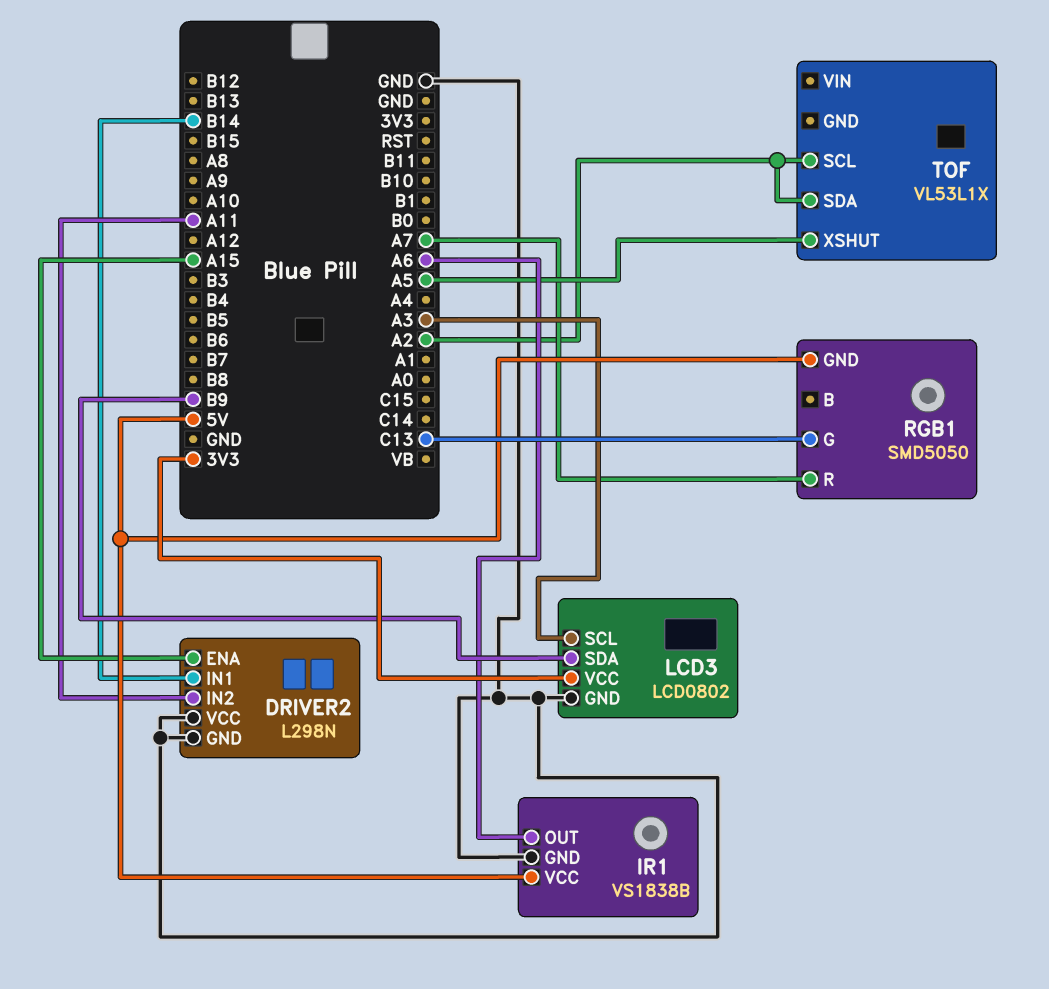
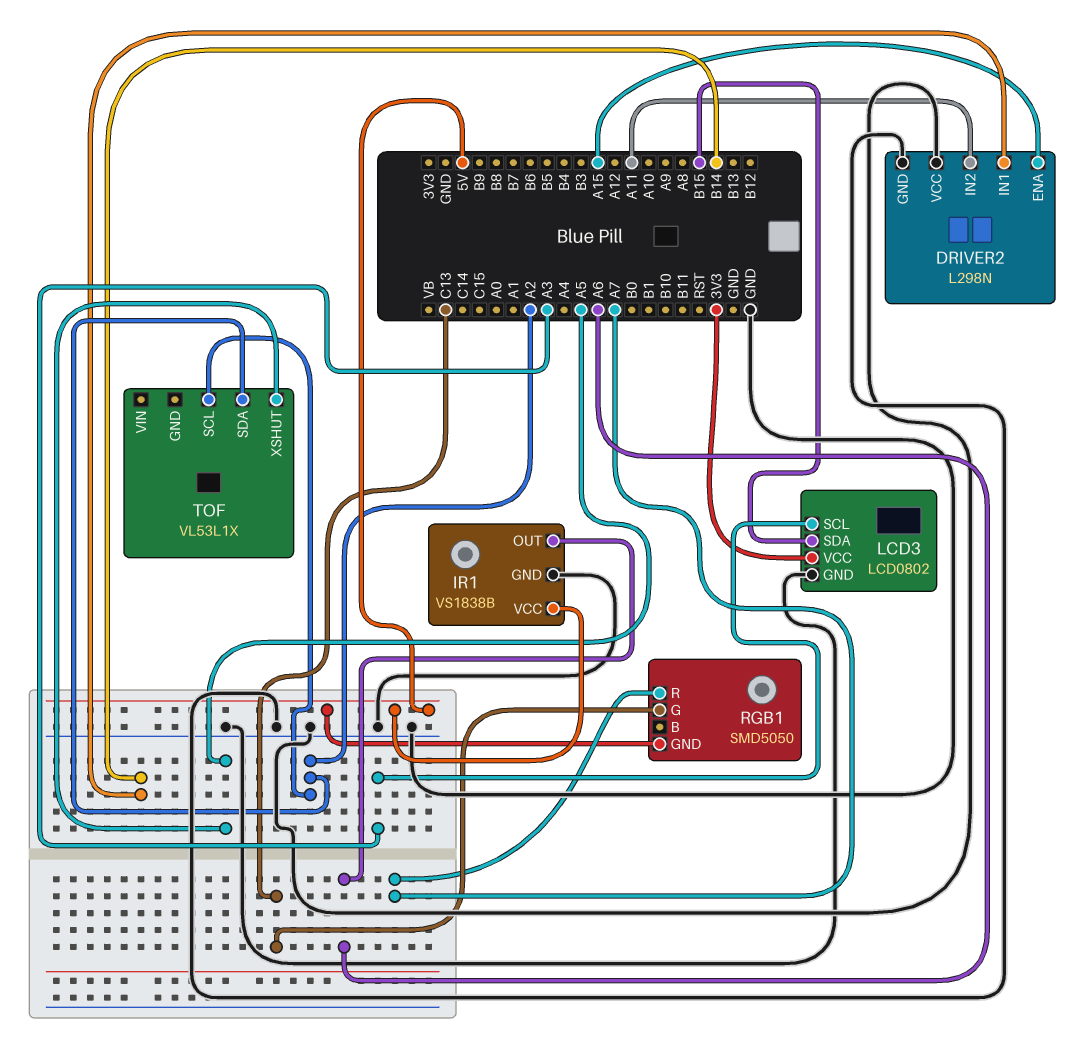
LCD3 pin SDA: B9 -> B15

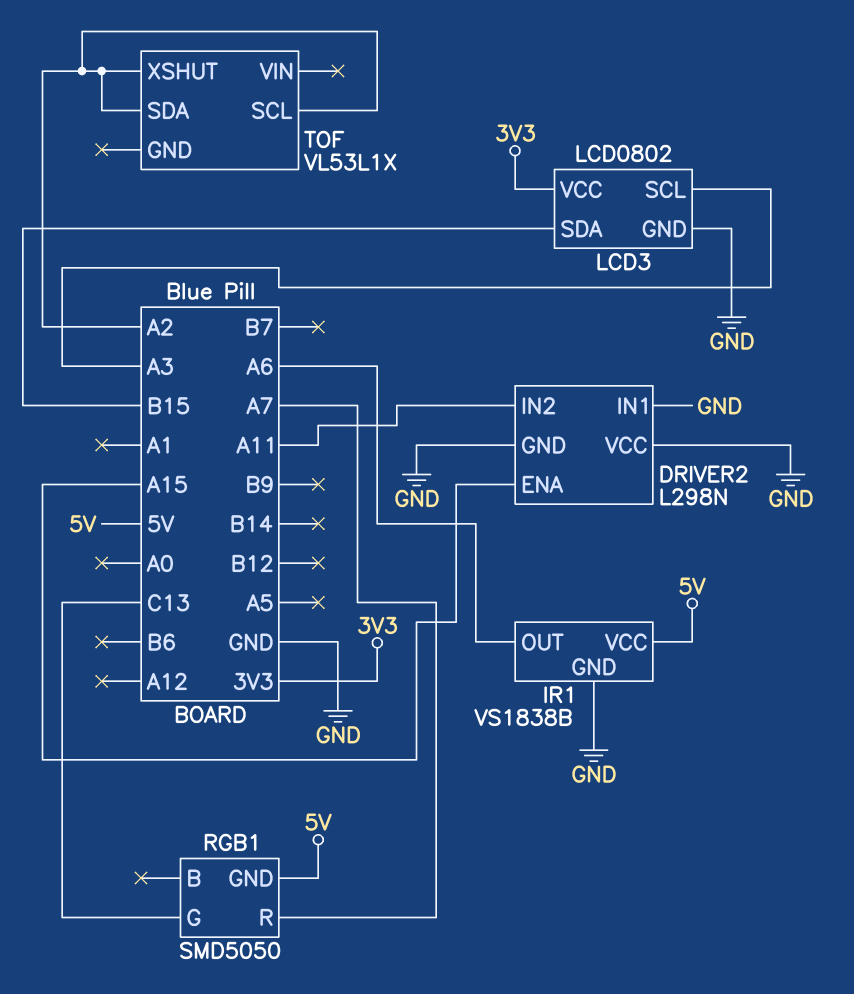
DRIVER2 pin IN1: B14 -> GND
TOF pin XSHUT: A5 -> A2

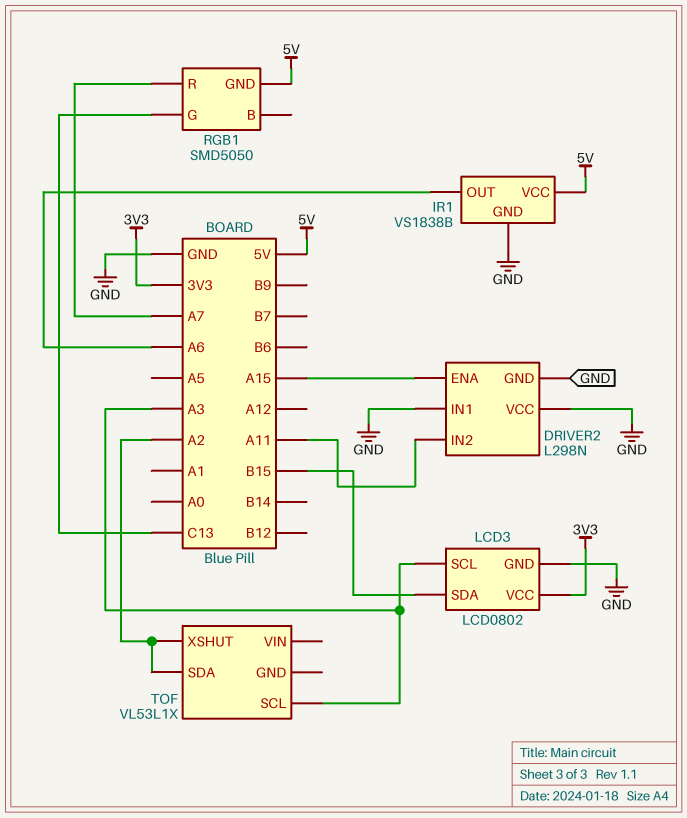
TOF pin SCL: A2 -> A3

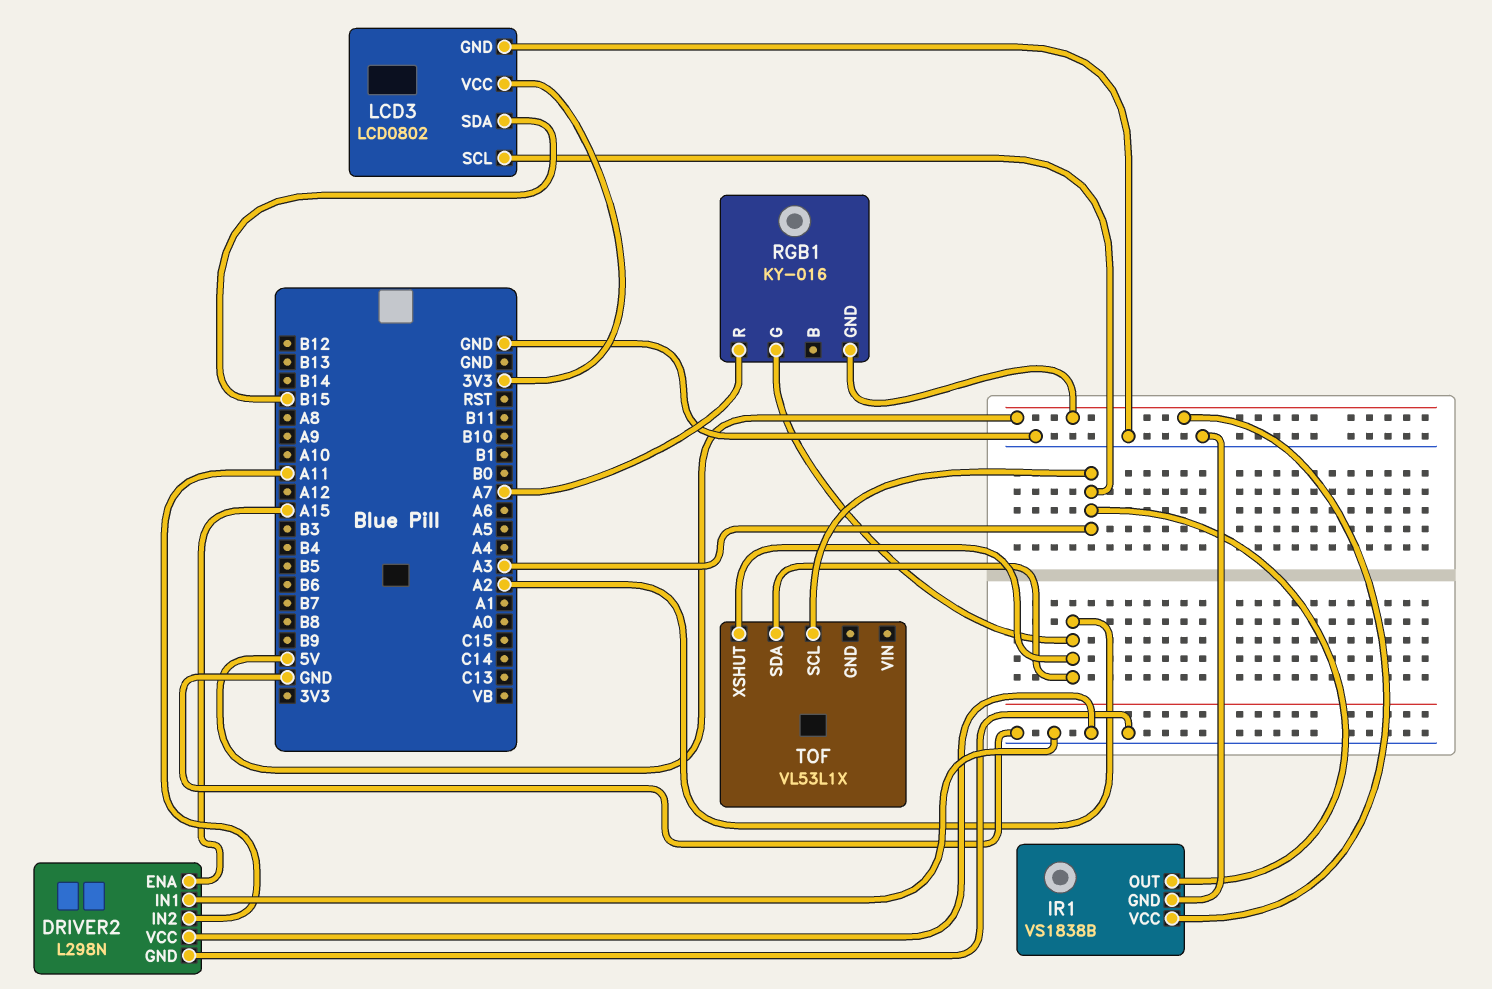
IR1 pin OUT: A6 -> A3
RGB1: SMD5050 -> KY-016
RGB1 pin G: C13 -> A2

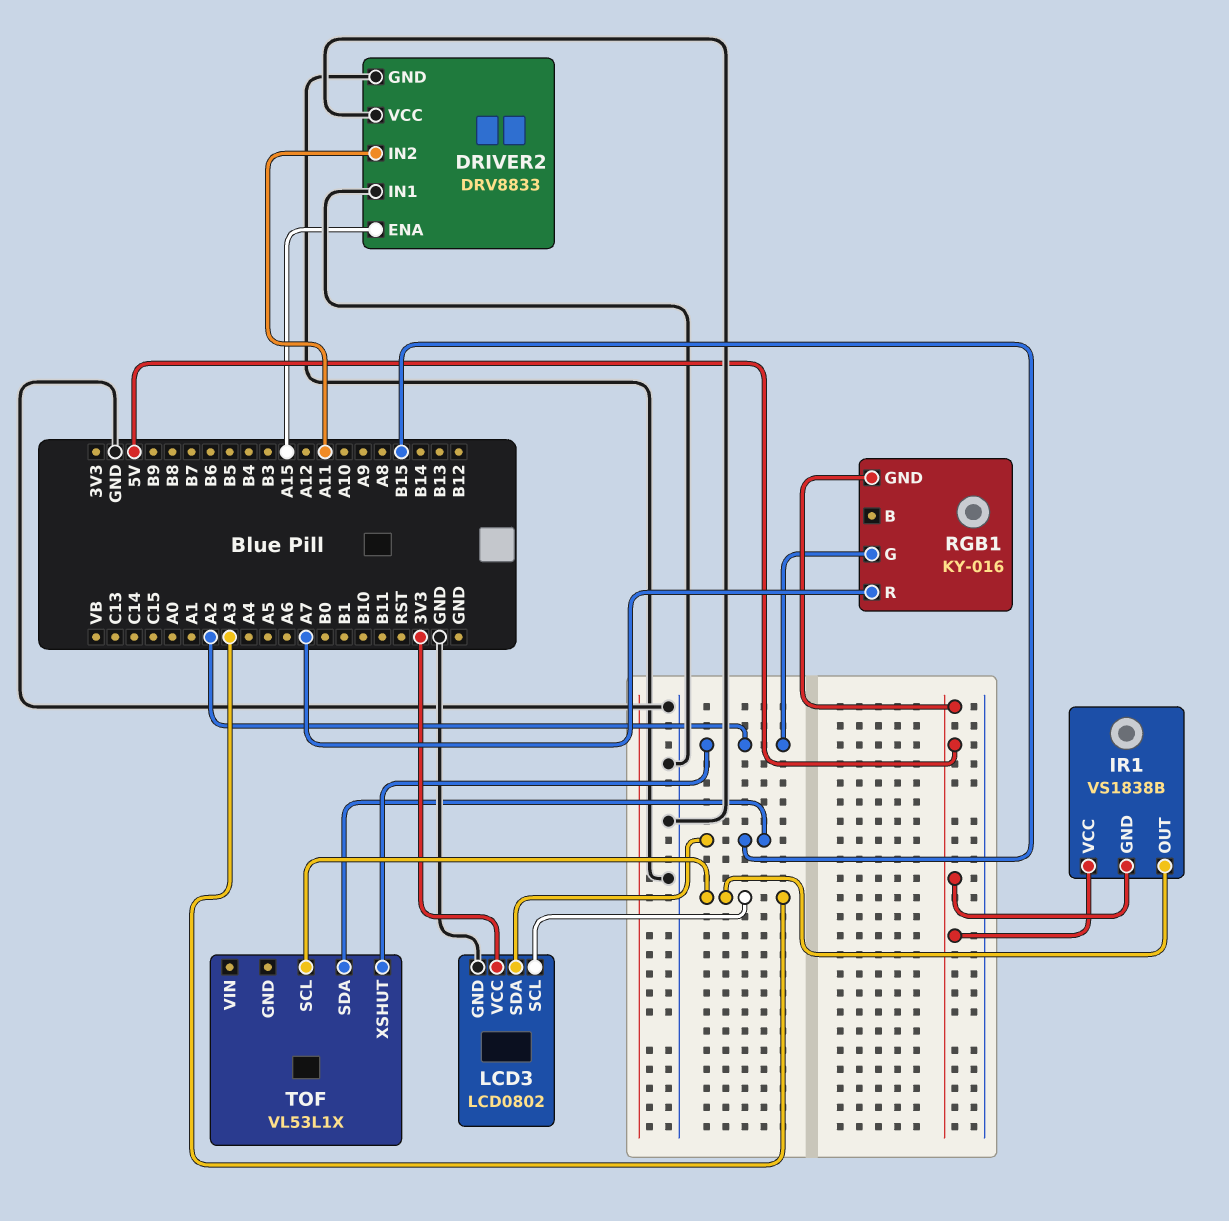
DRIVER2: L298N -> DRV8833
IR1 pin GND: GND -> 5V
TOF pin SDA: A2 -> B15

